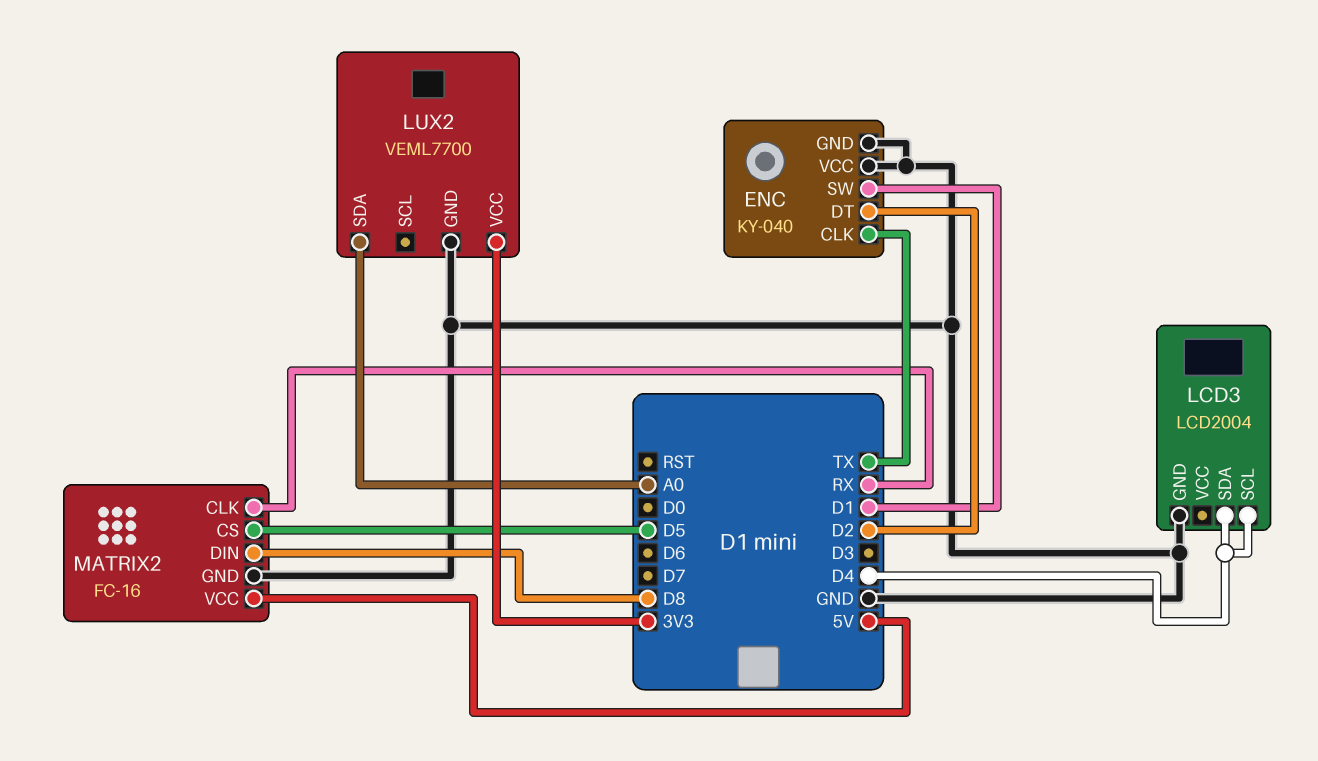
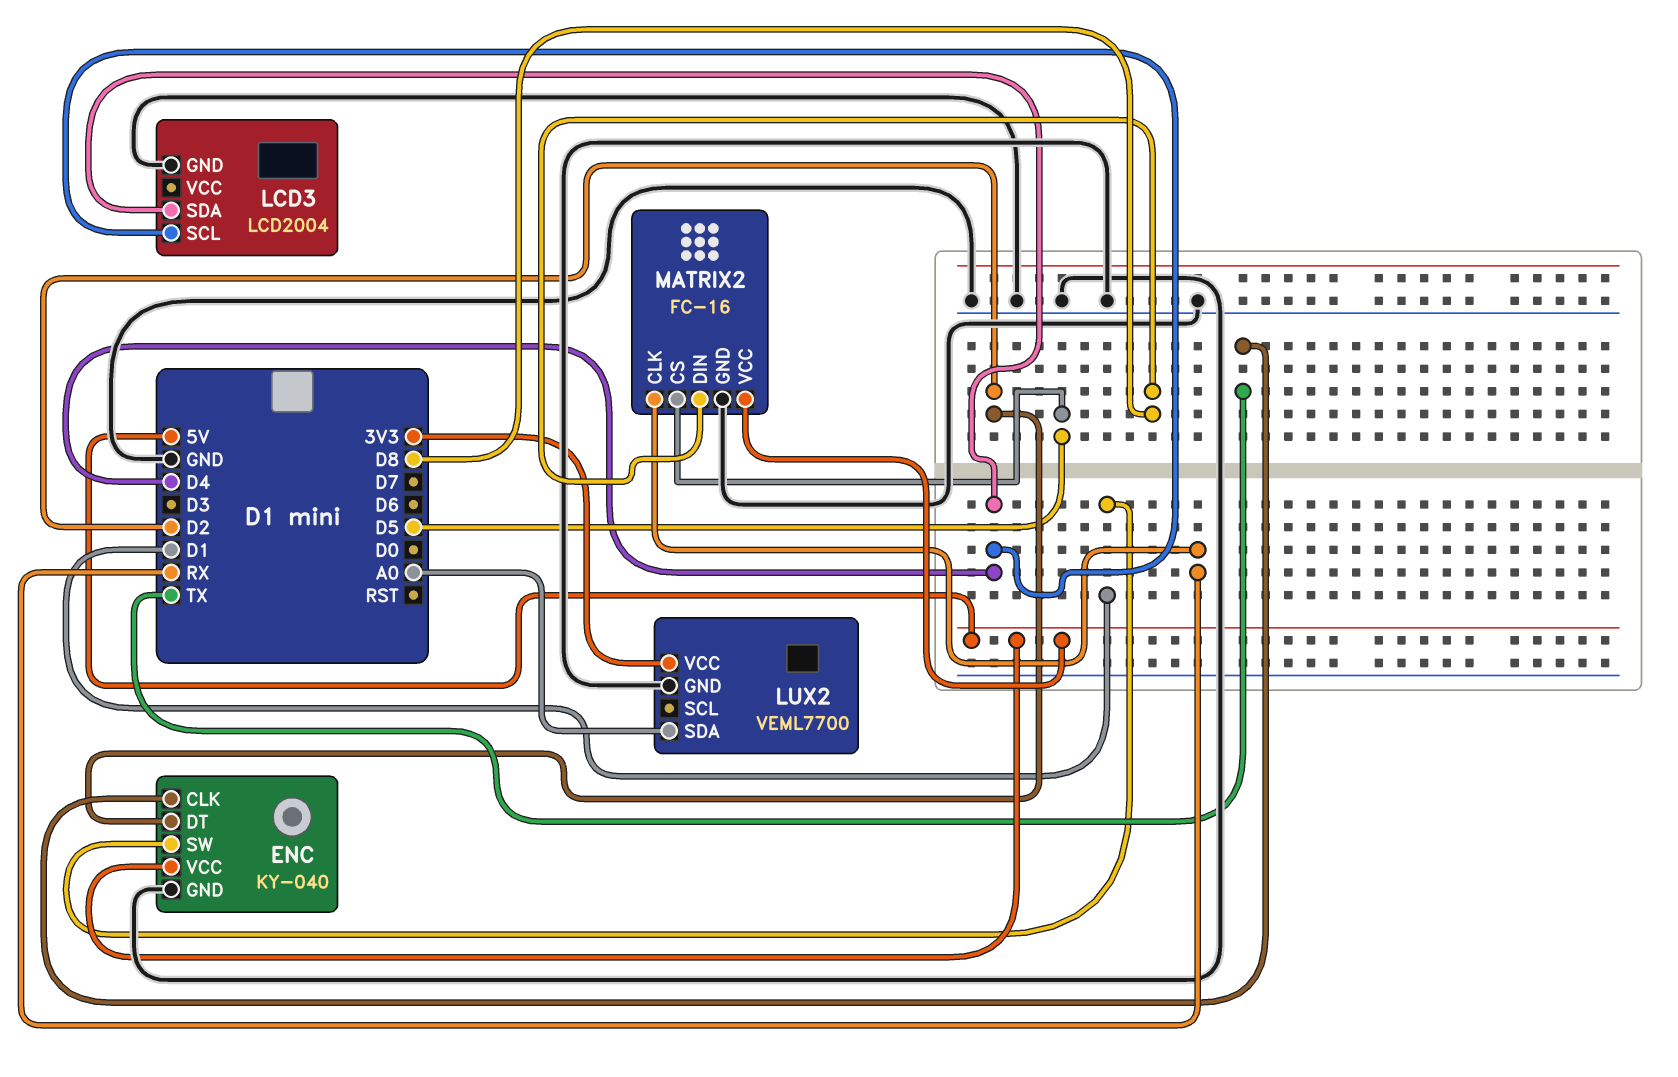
ENC pin VCC: GND -> 5V

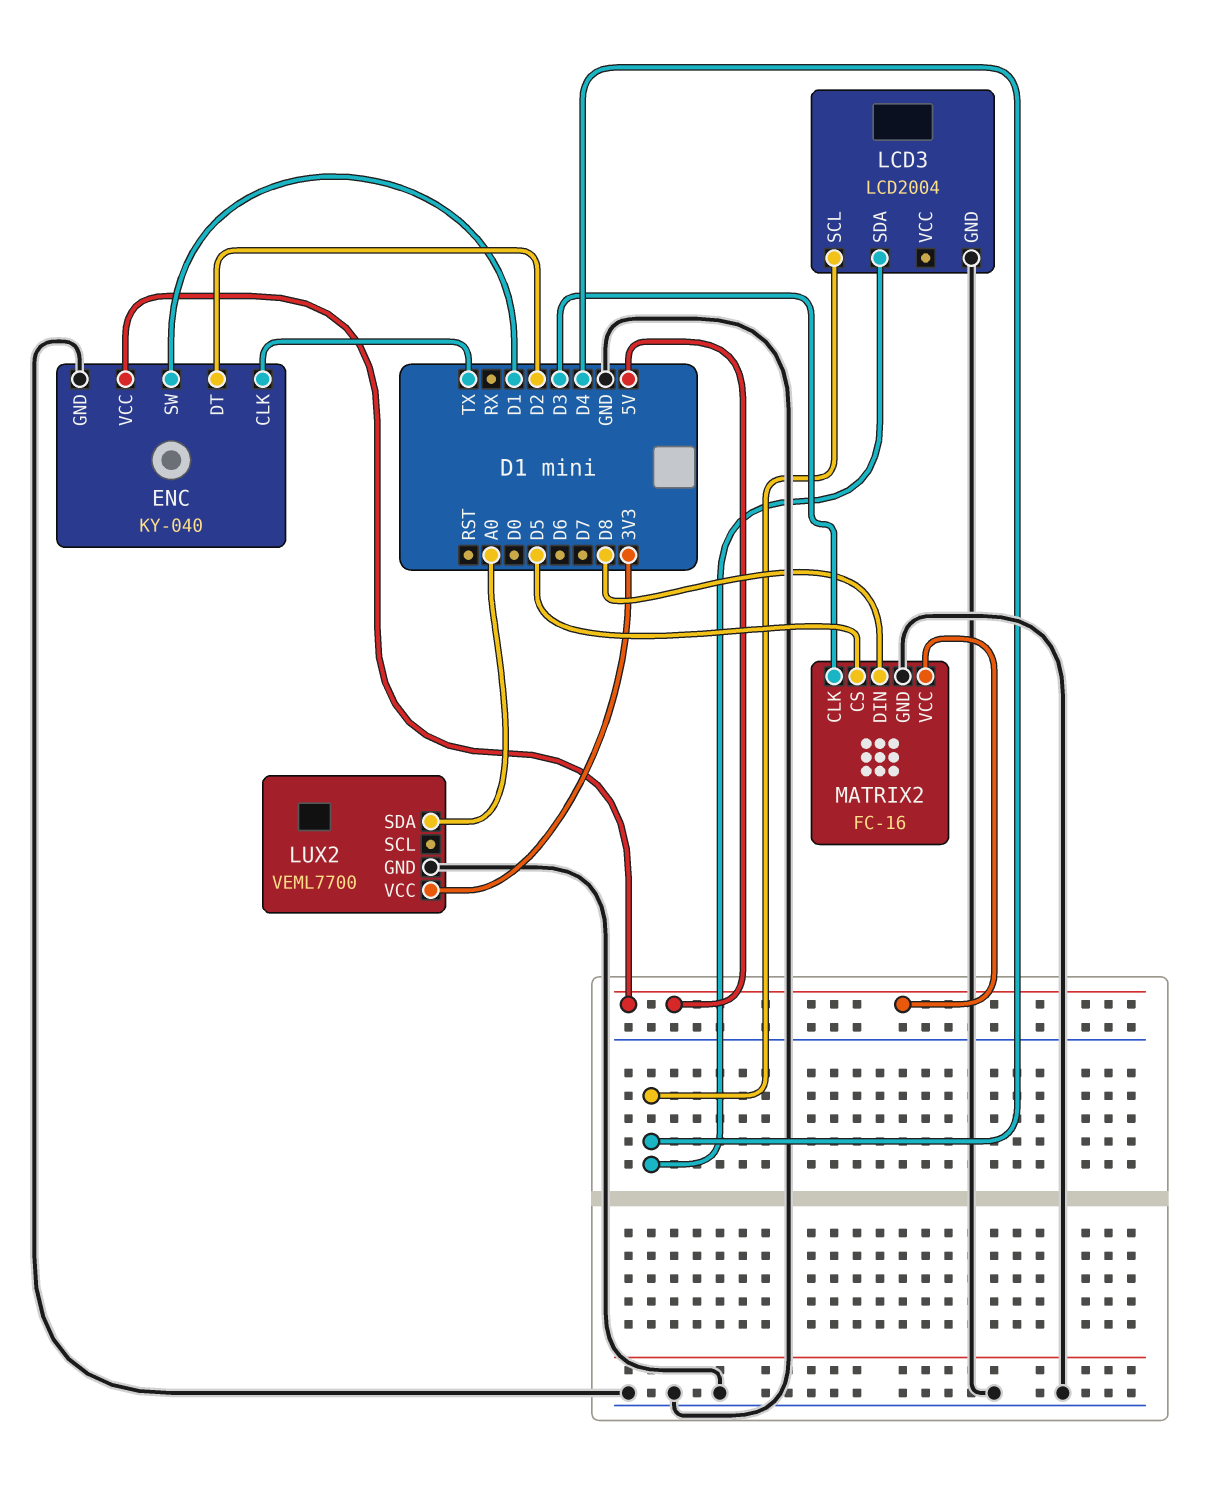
MATRIX2 pin CLK: RX -> D3

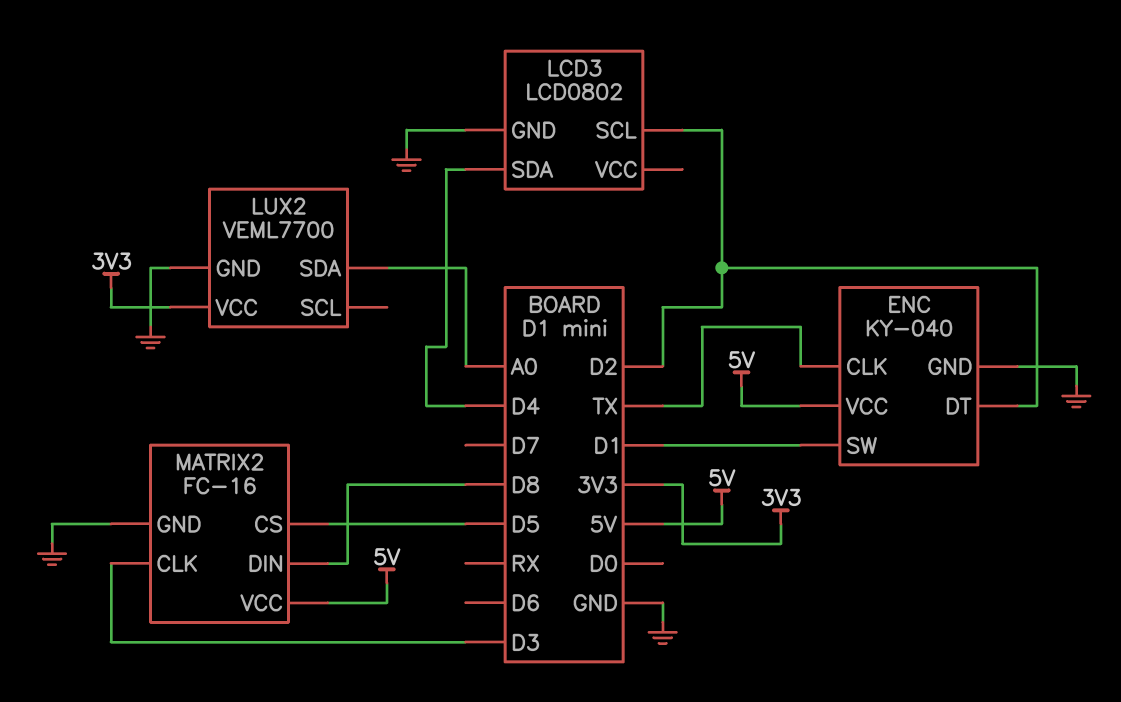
LCD3: LCD2004 -> LCD0802
LCD3 pin SCL: D4 -> D2

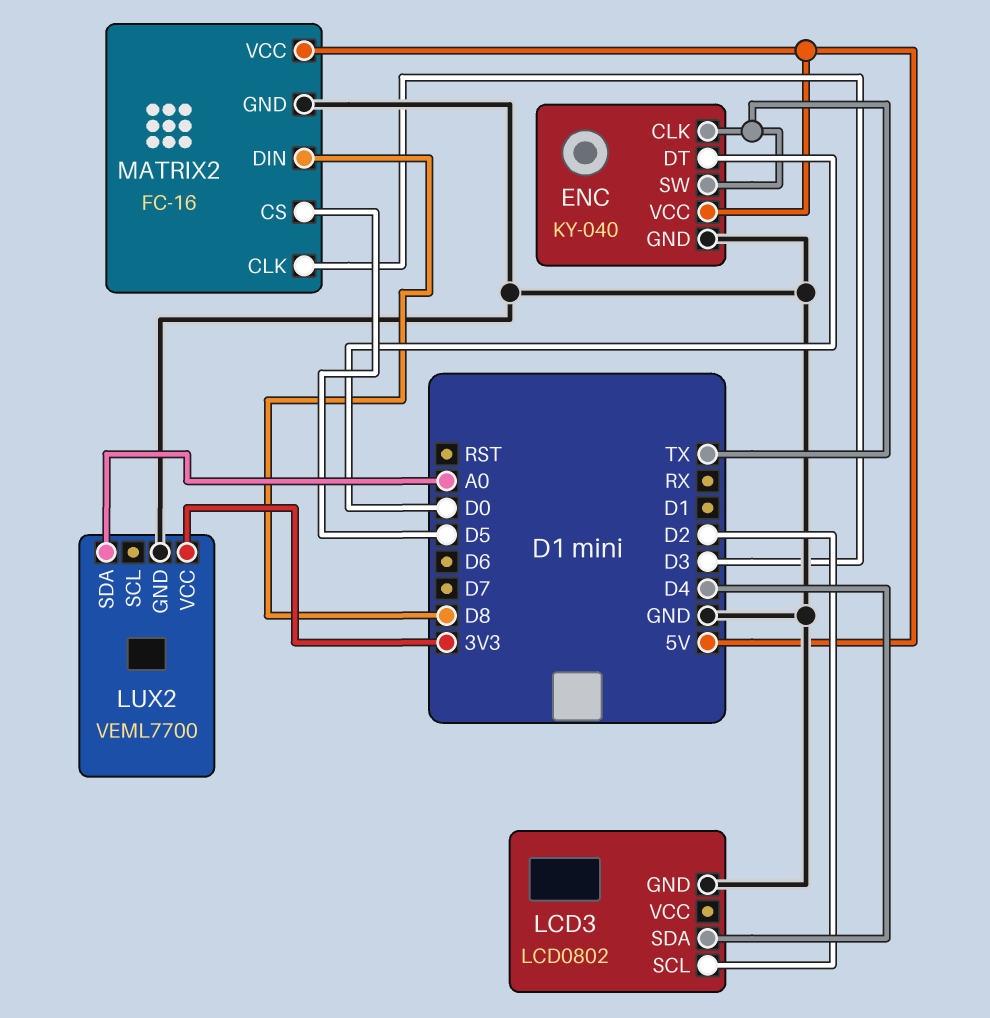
ENC pin DT: D2 -> D0
ENC pin SW: D1 -> TX

